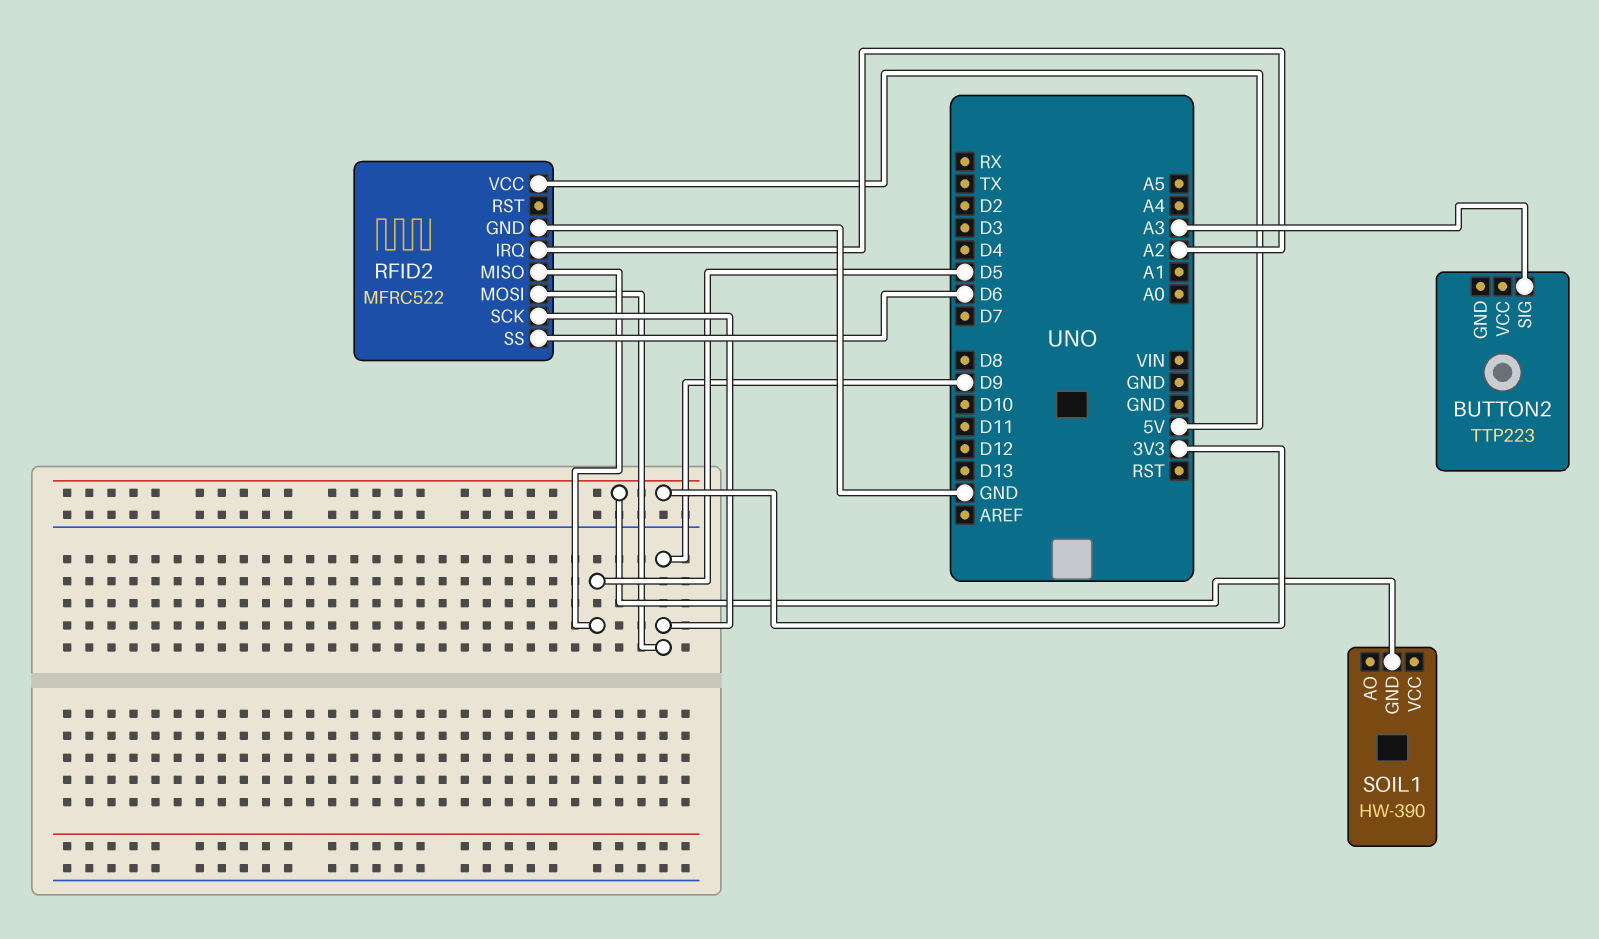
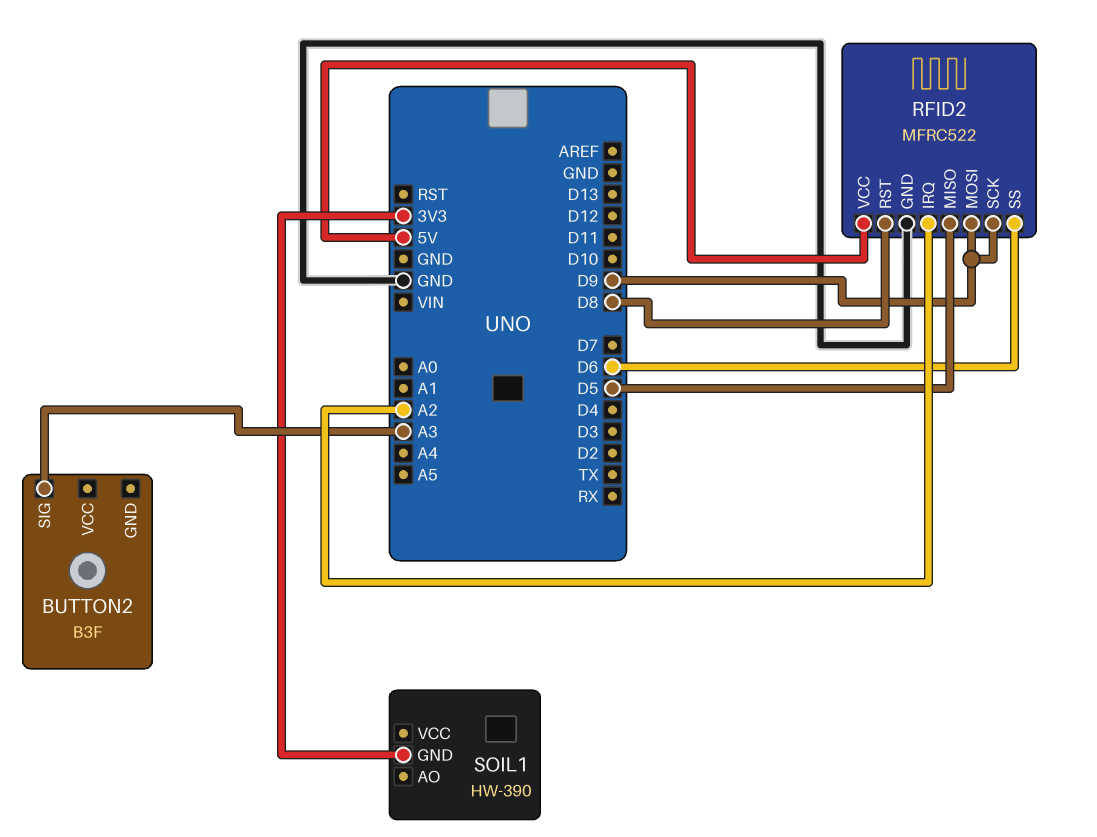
BUTTON2: TTP223 -> B3F
RFID2 pin RST: none -> D8

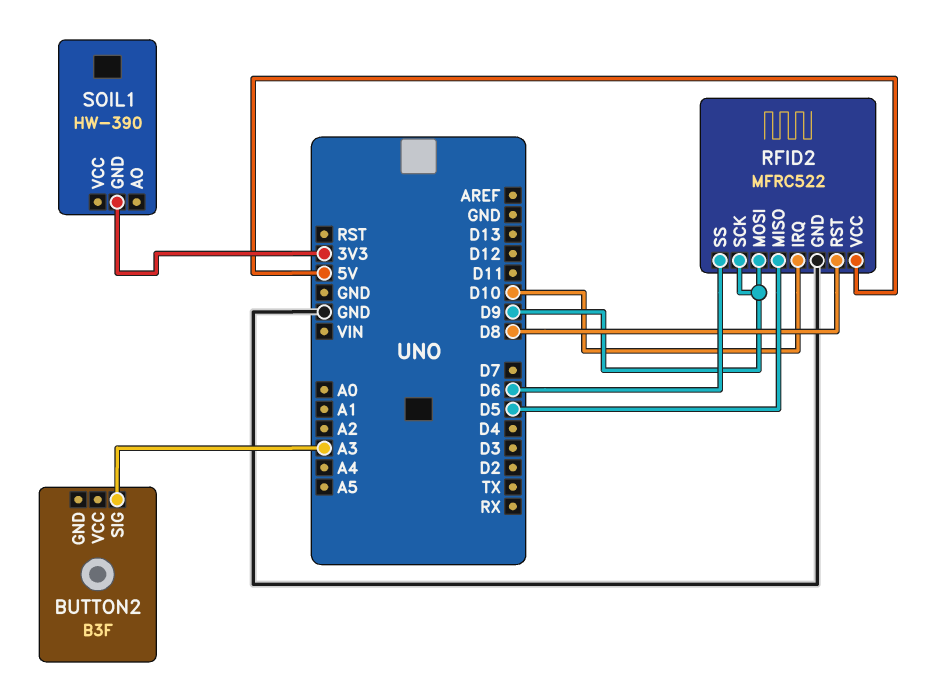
RFID2 pin IRQ: A2 -> D10

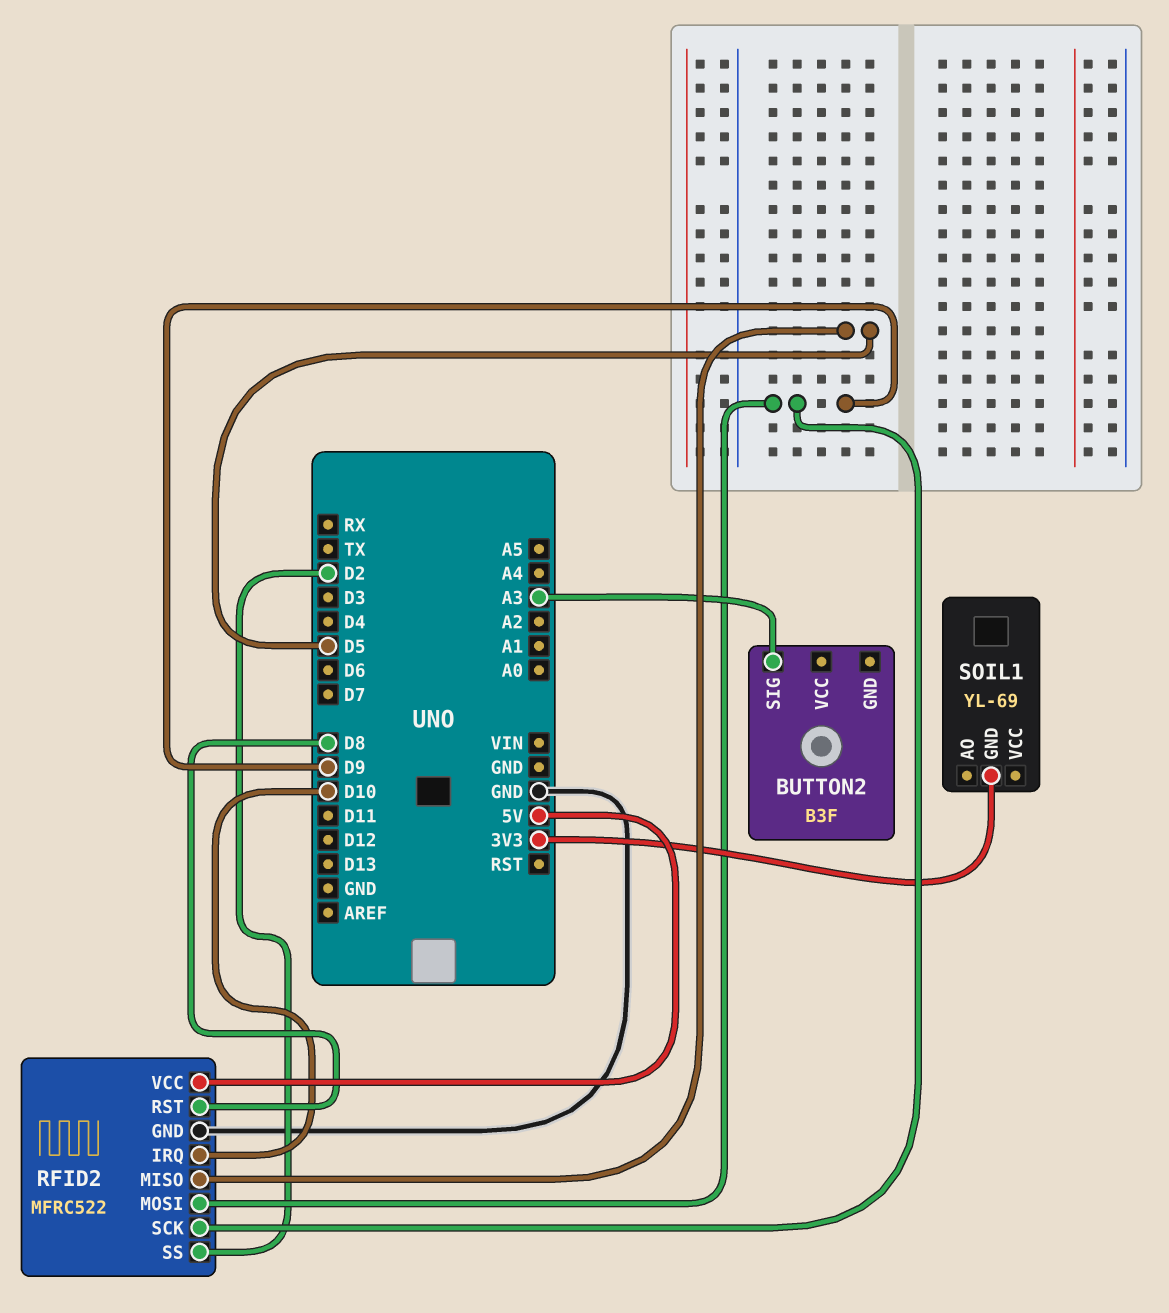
RFID2 pin SS: D6 -> D2
SOIL1: HW-390 -> YL-69

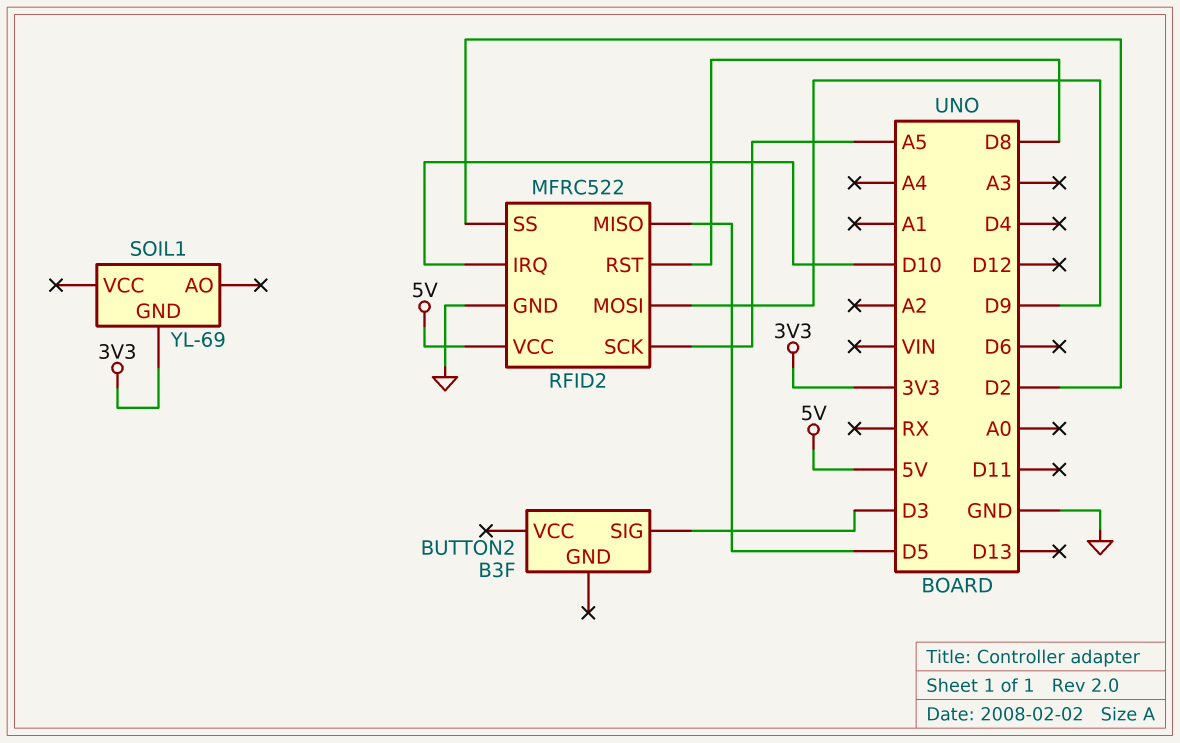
BUTTON2 pin SIG: A3 -> D3
RFID2 pin SCK: D9 -> A5

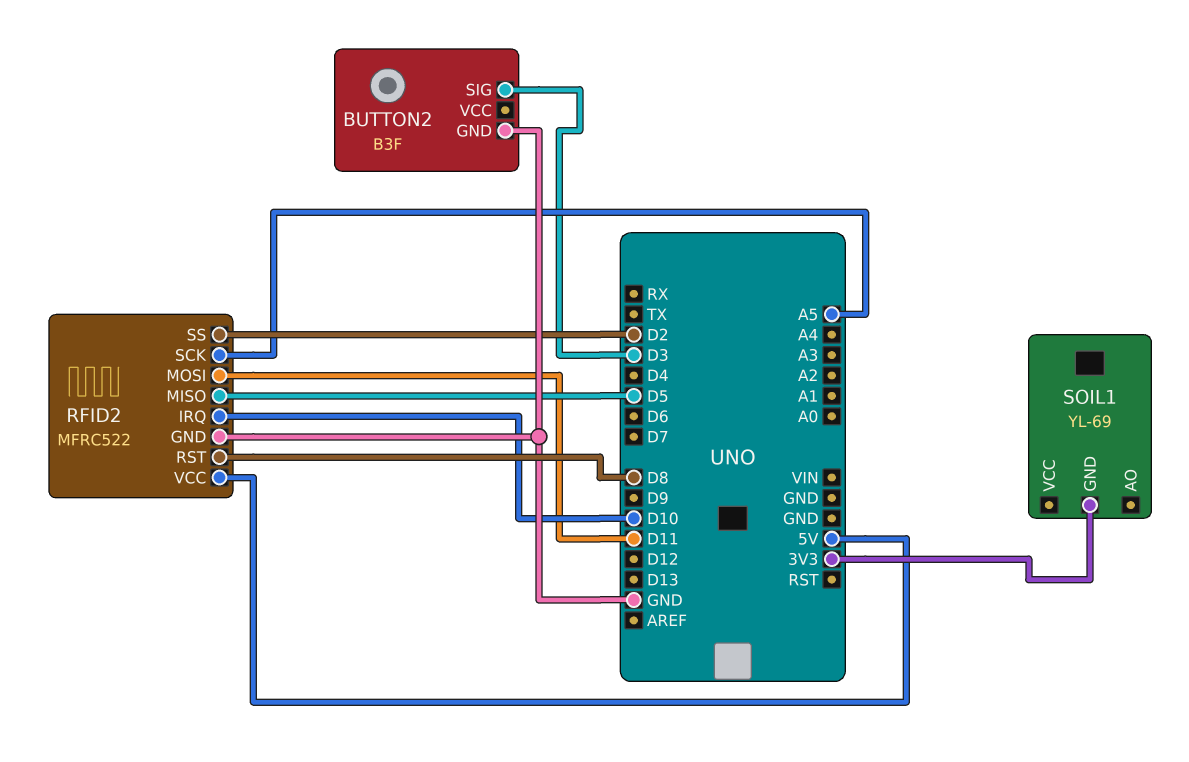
BUTTON2 pin GND: none -> GND
RFID2 pin MOSI: D9 -> D11

